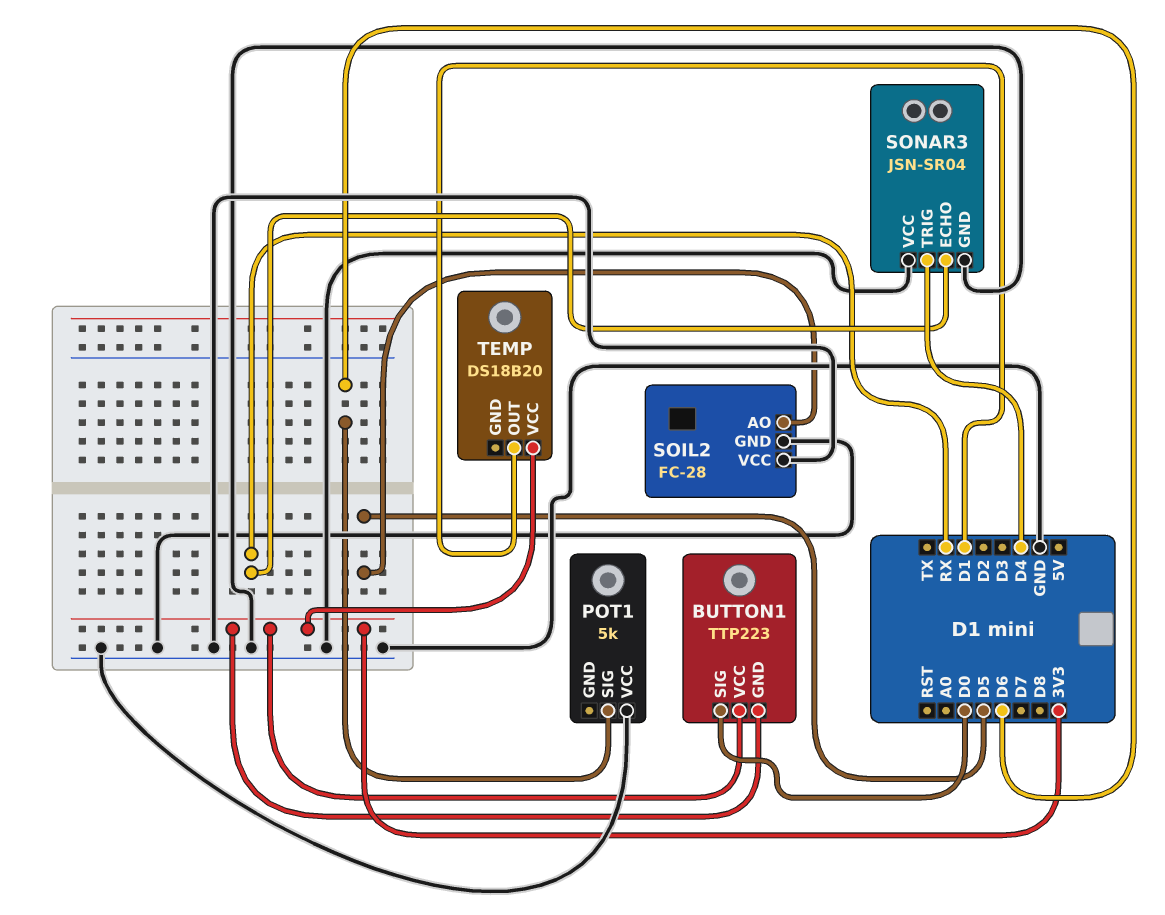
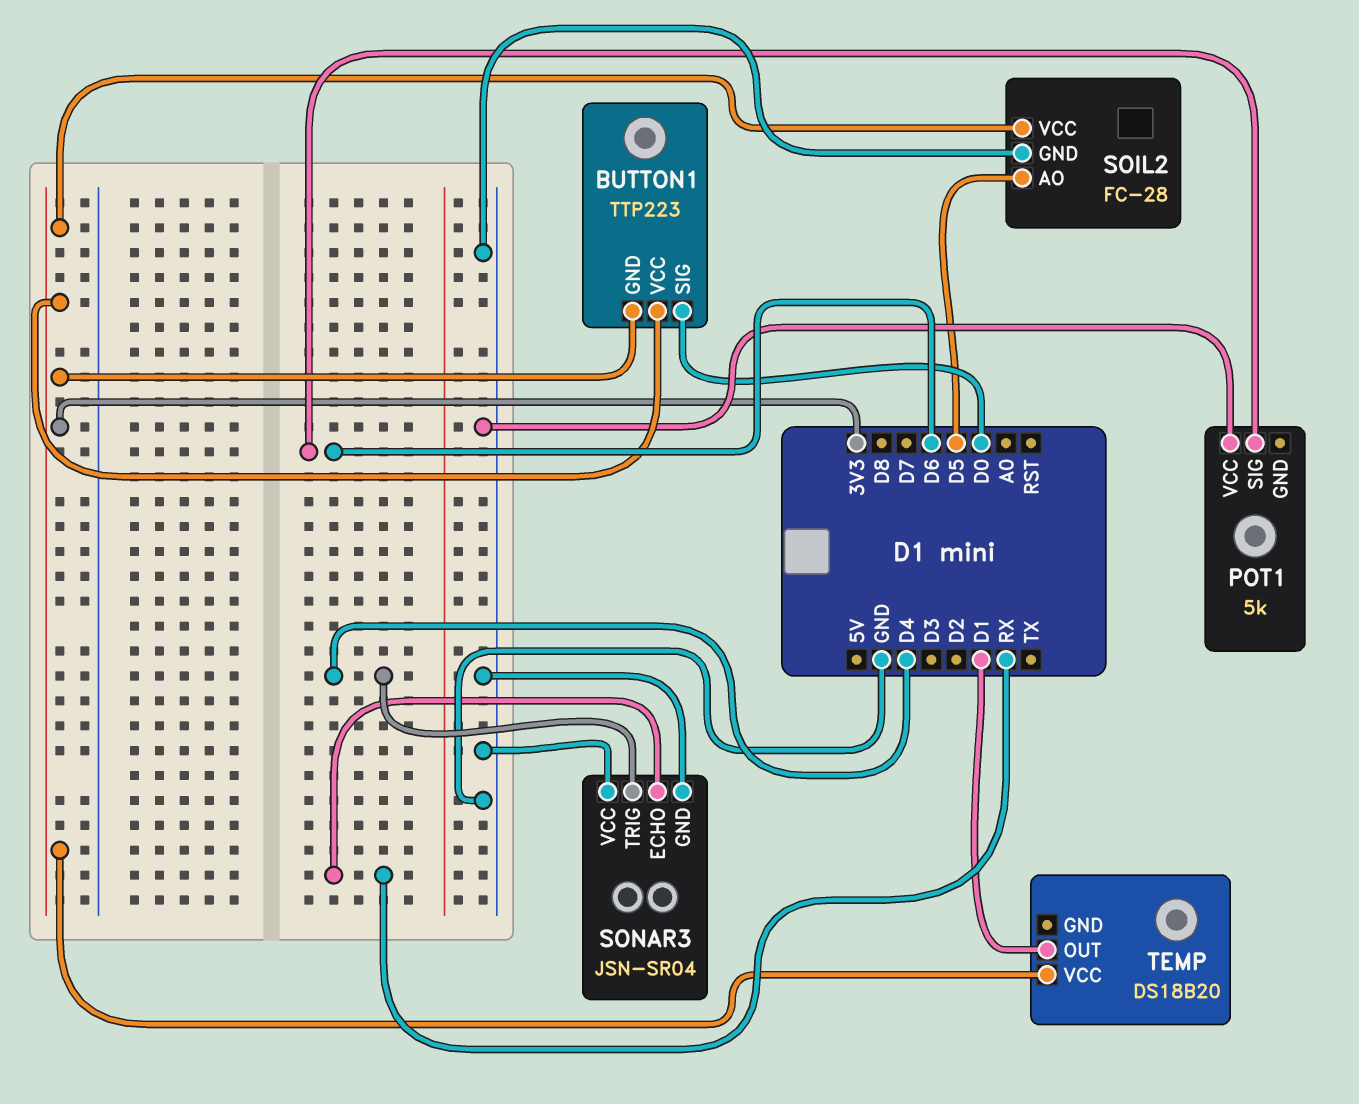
SOIL2 pin VCC: GND -> 3V3

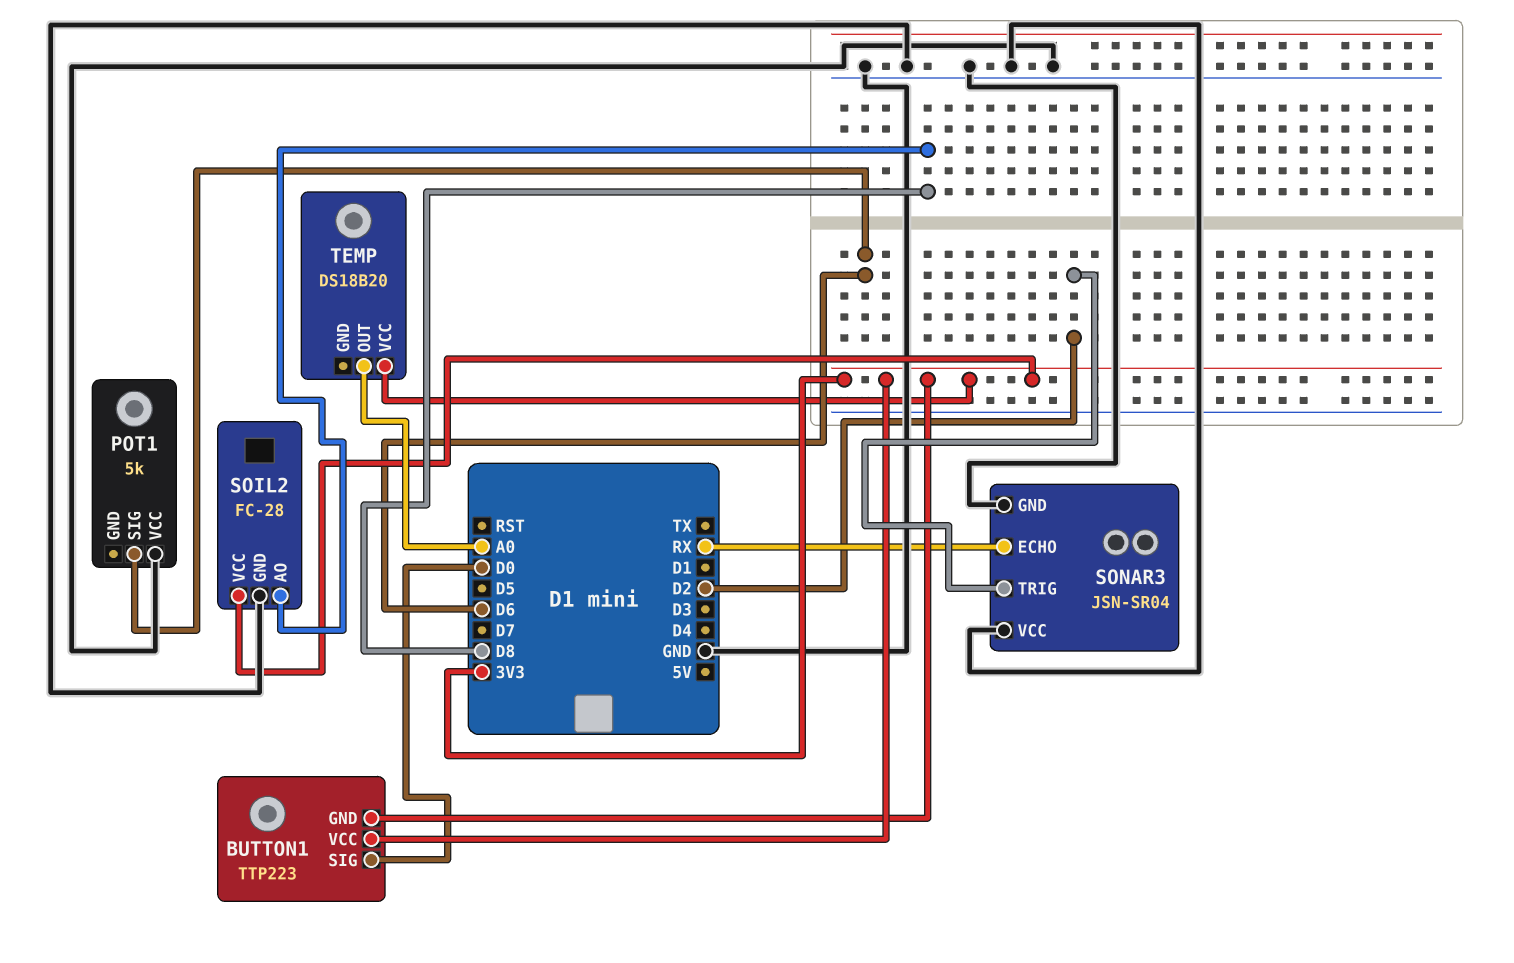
SOIL2 pin AO: D5 -> D8
SONAR3 pin TRIG: D4 -> D2
TEMP pin OUT: D1 -> A0

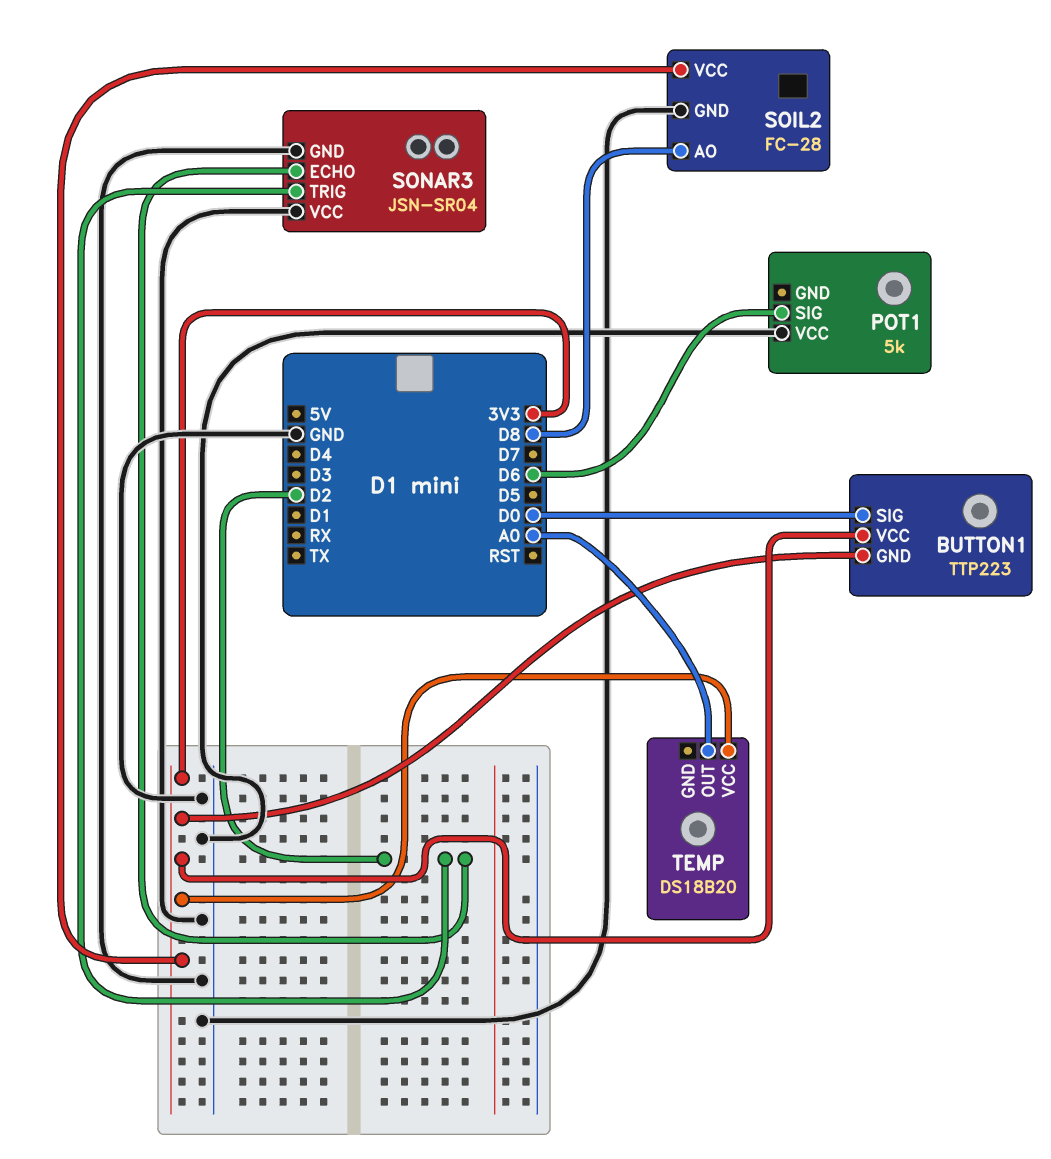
SONAR3 pin ECHO: RX -> D2

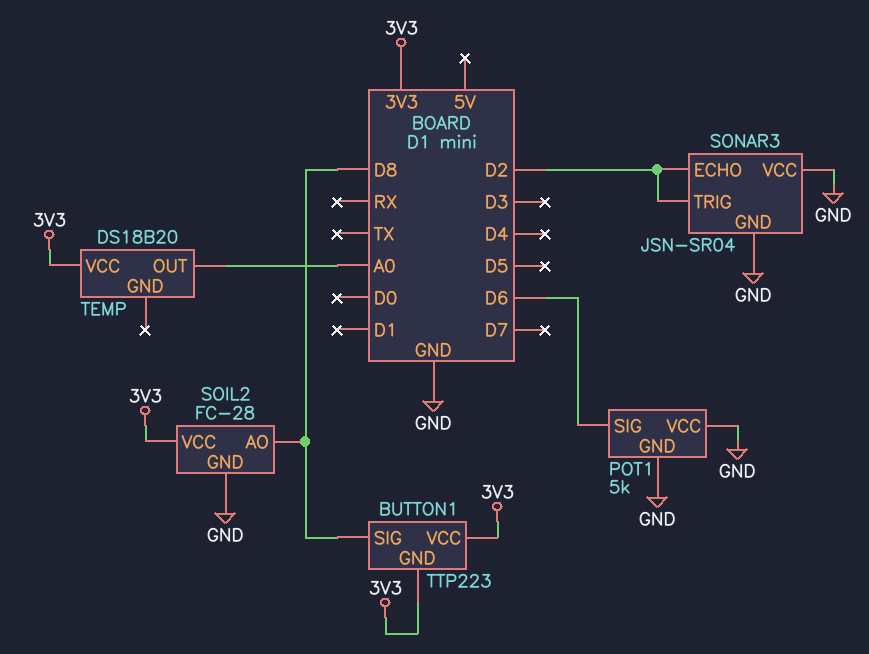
BUTTON1 pin SIG: D0 -> D8
POT1 pin GND: none -> GND

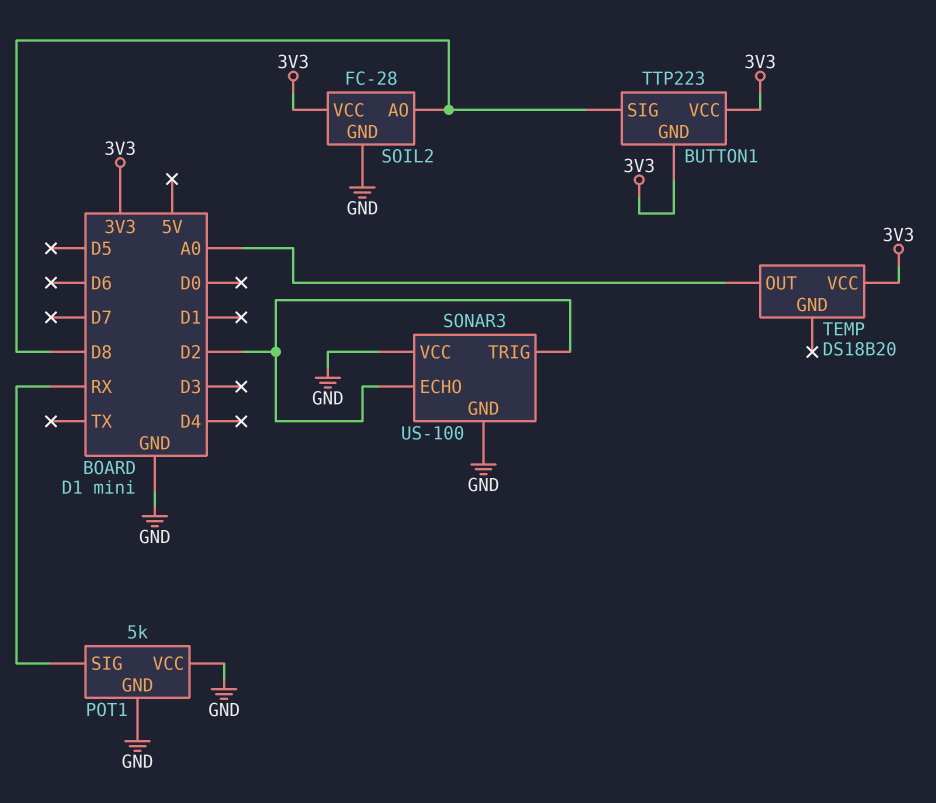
POT1 pin SIG: D6 -> RX
SONAR3: JSN-SR04 -> US-100

